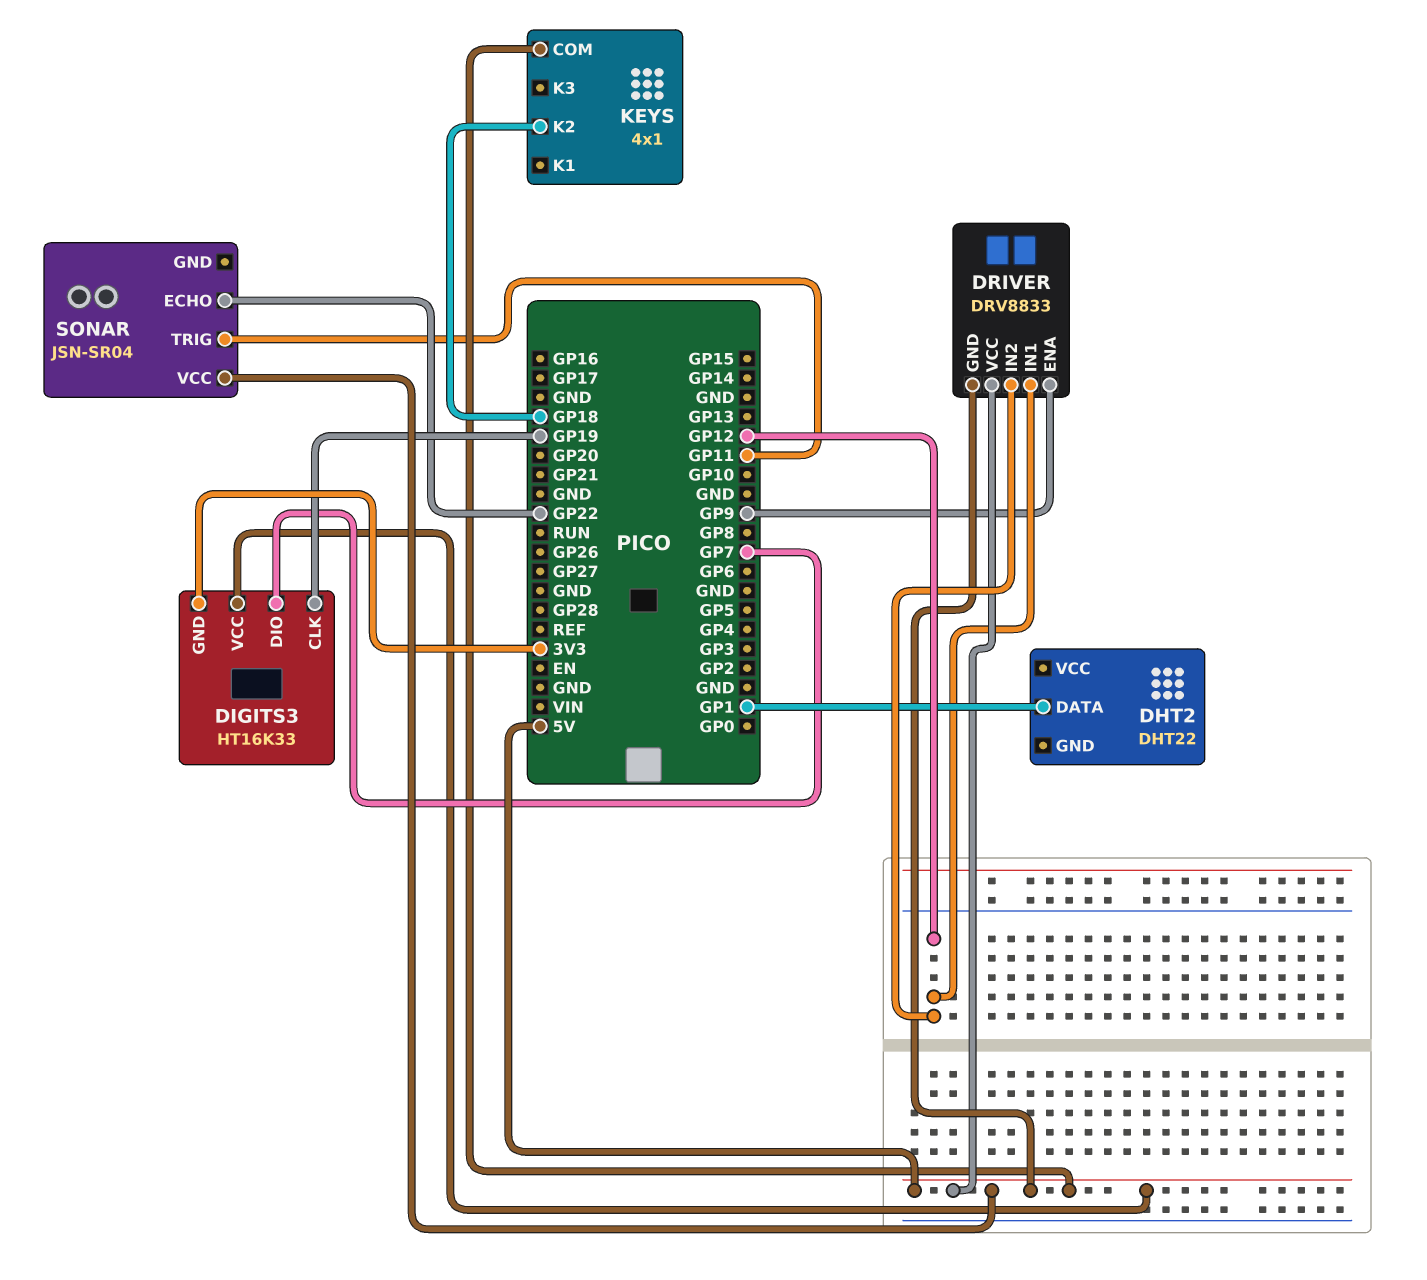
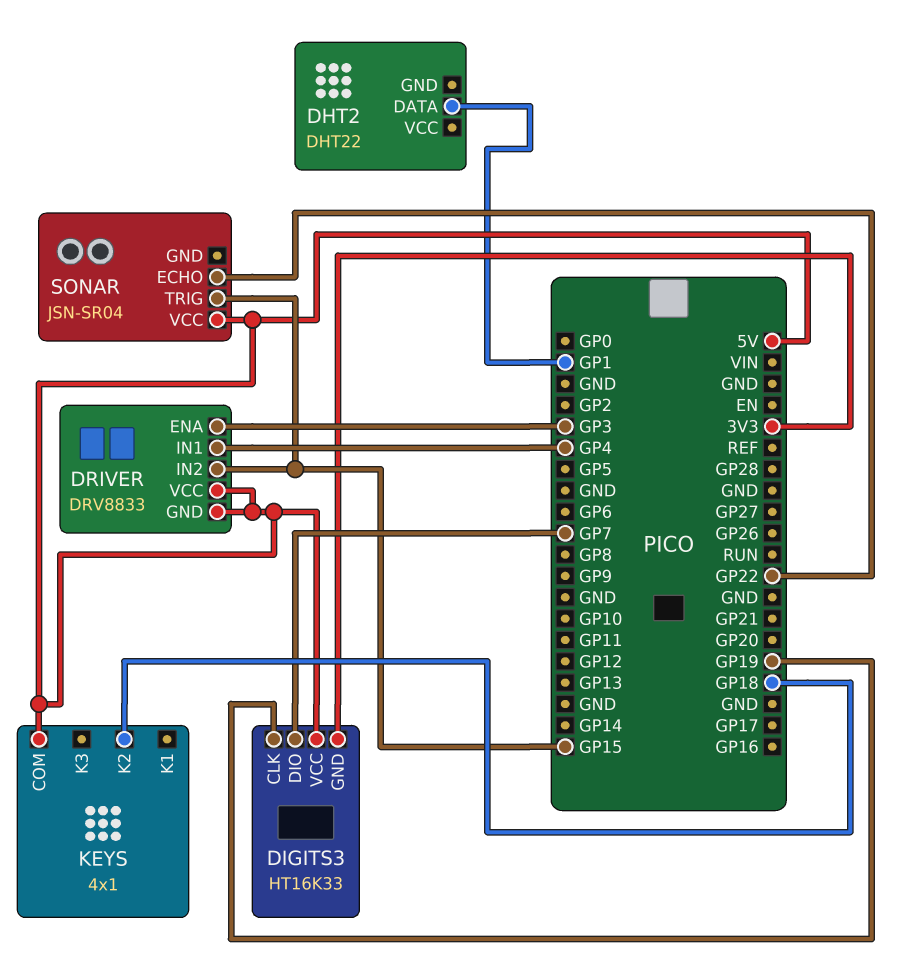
DRIVER pin ENA: GP9 -> GP3
DRIVER pin IN1: GP12 -> GP4
DRIVER pin IN2: GP12 -> GP15
SONAR pin TRIG: GP11 -> GP15

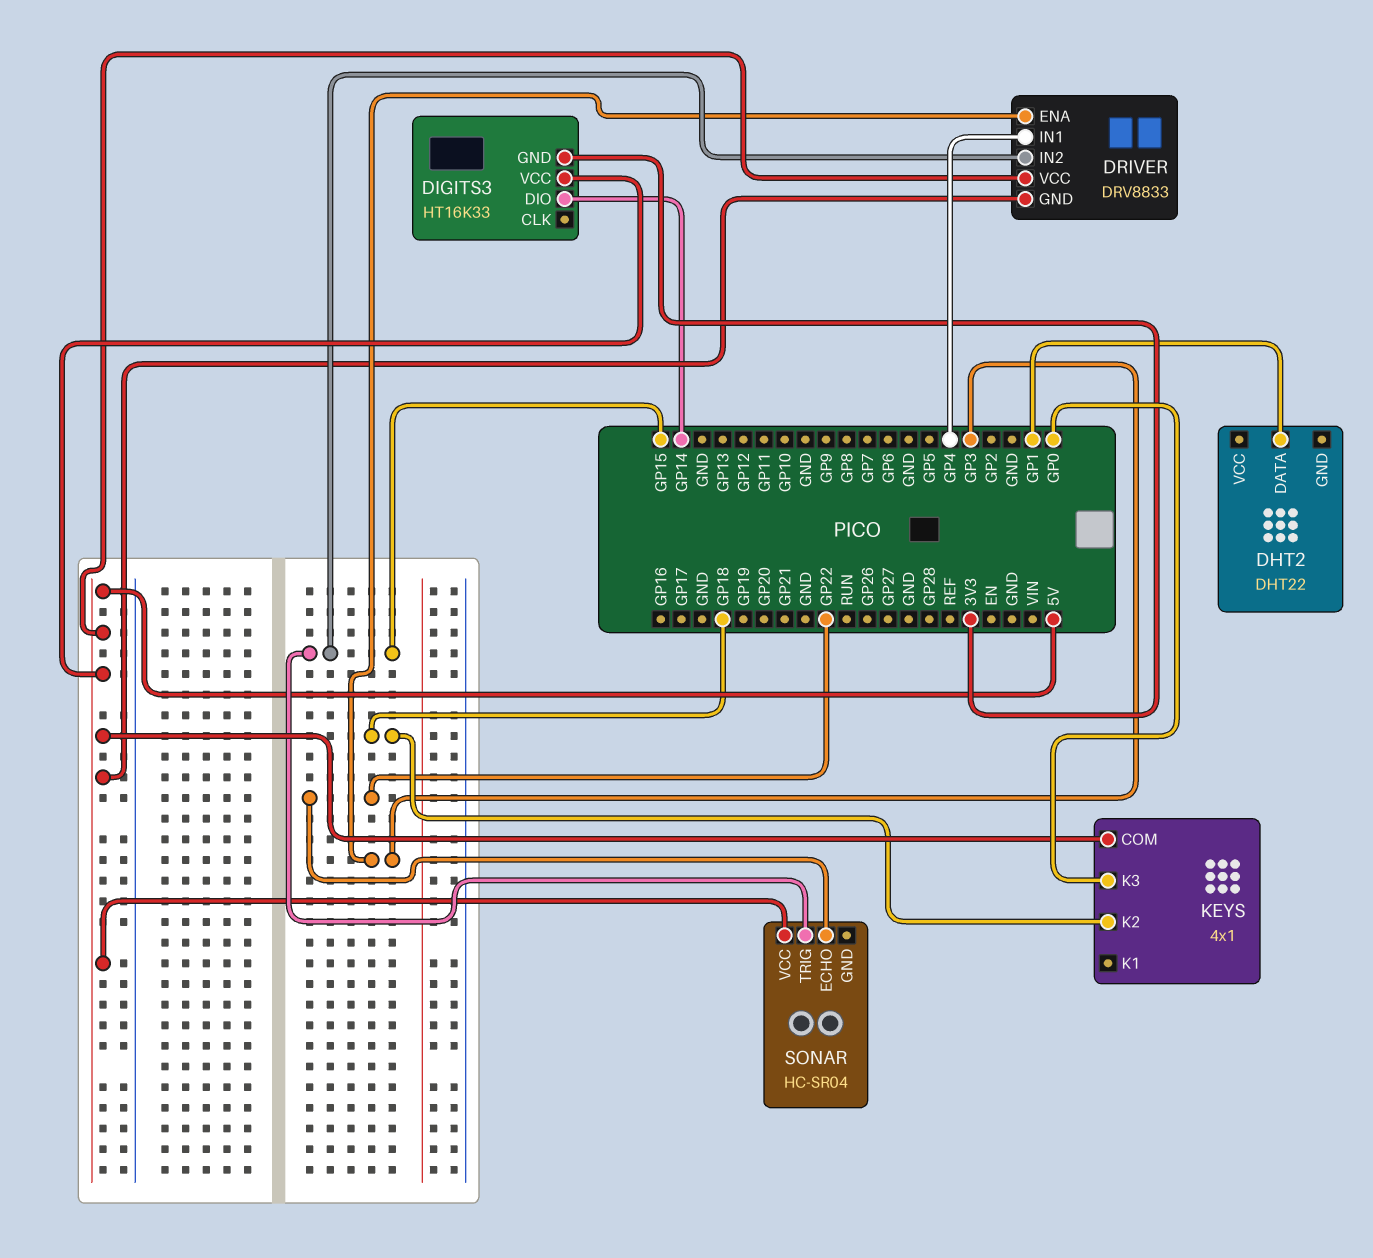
DIGITS3 pin CLK: GP19 -> none
DIGITS3 pin DIO: GP7 -> GP14
KEYS pin K3: none -> GP0
SONAR: JSN-SR04 -> HC-SR04

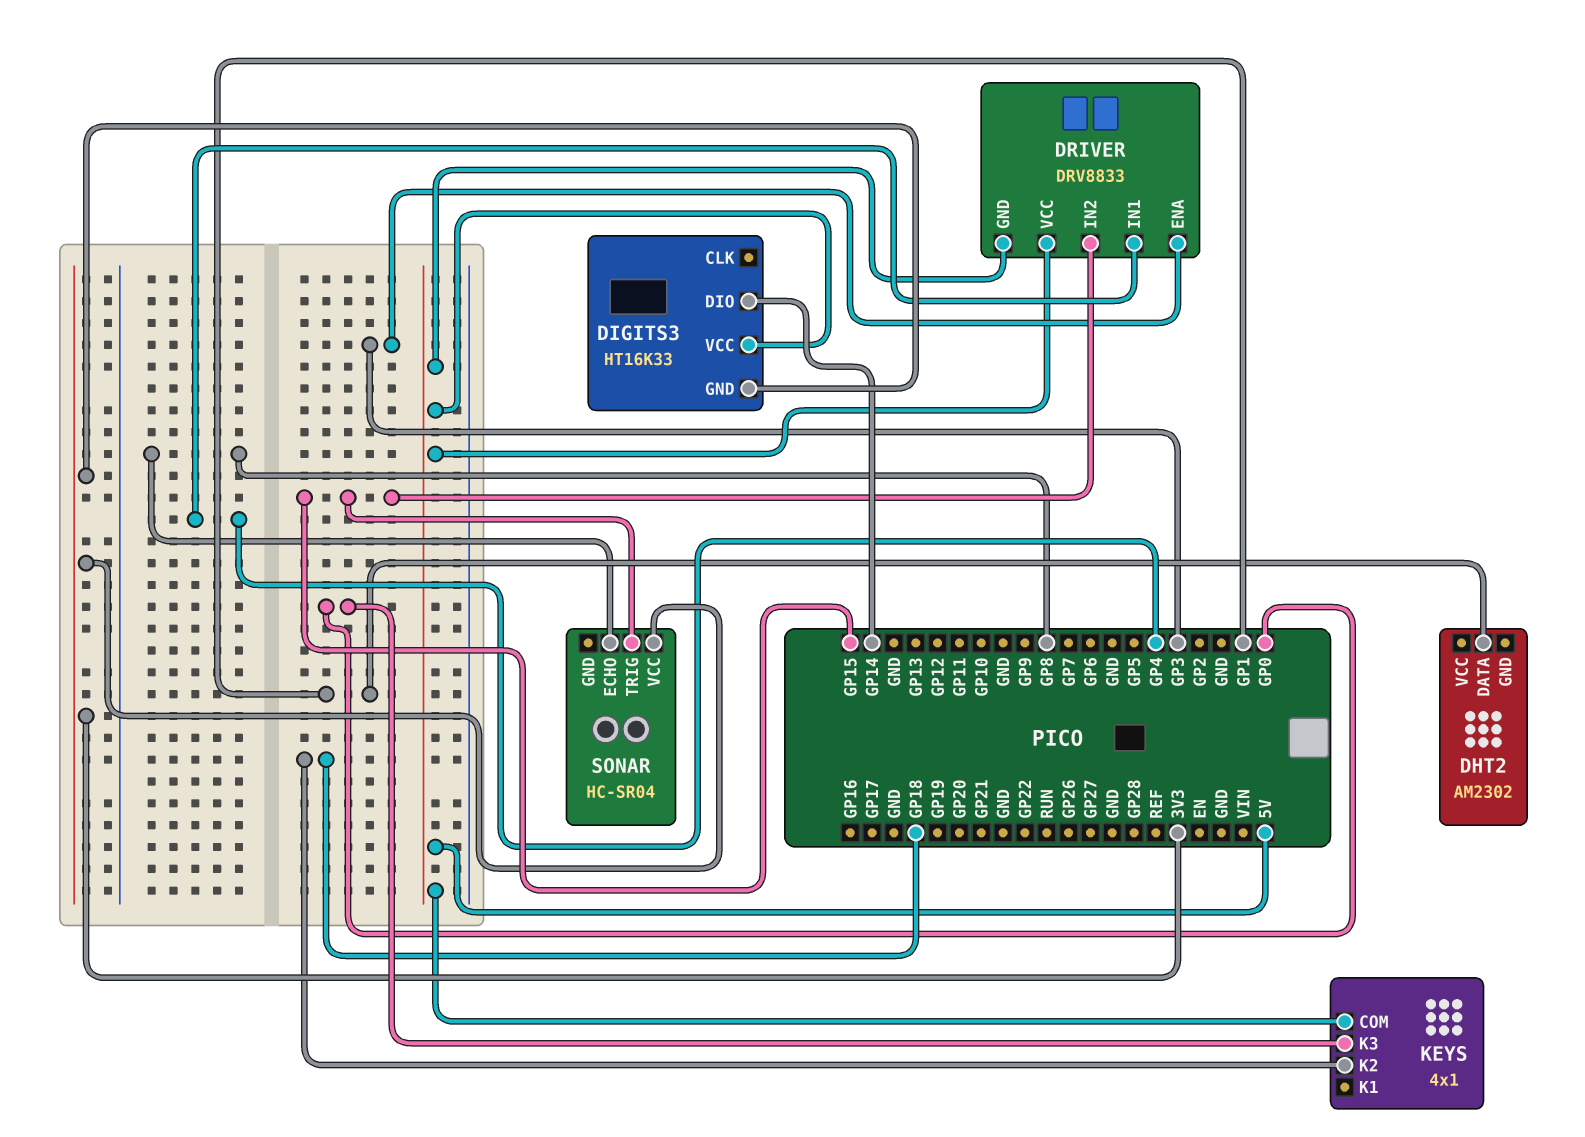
DHT2: DHT22 -> AM2302
SONAR pin ECHO: GP22 -> GP8
SONAR pin VCC: 5V -> 3V3

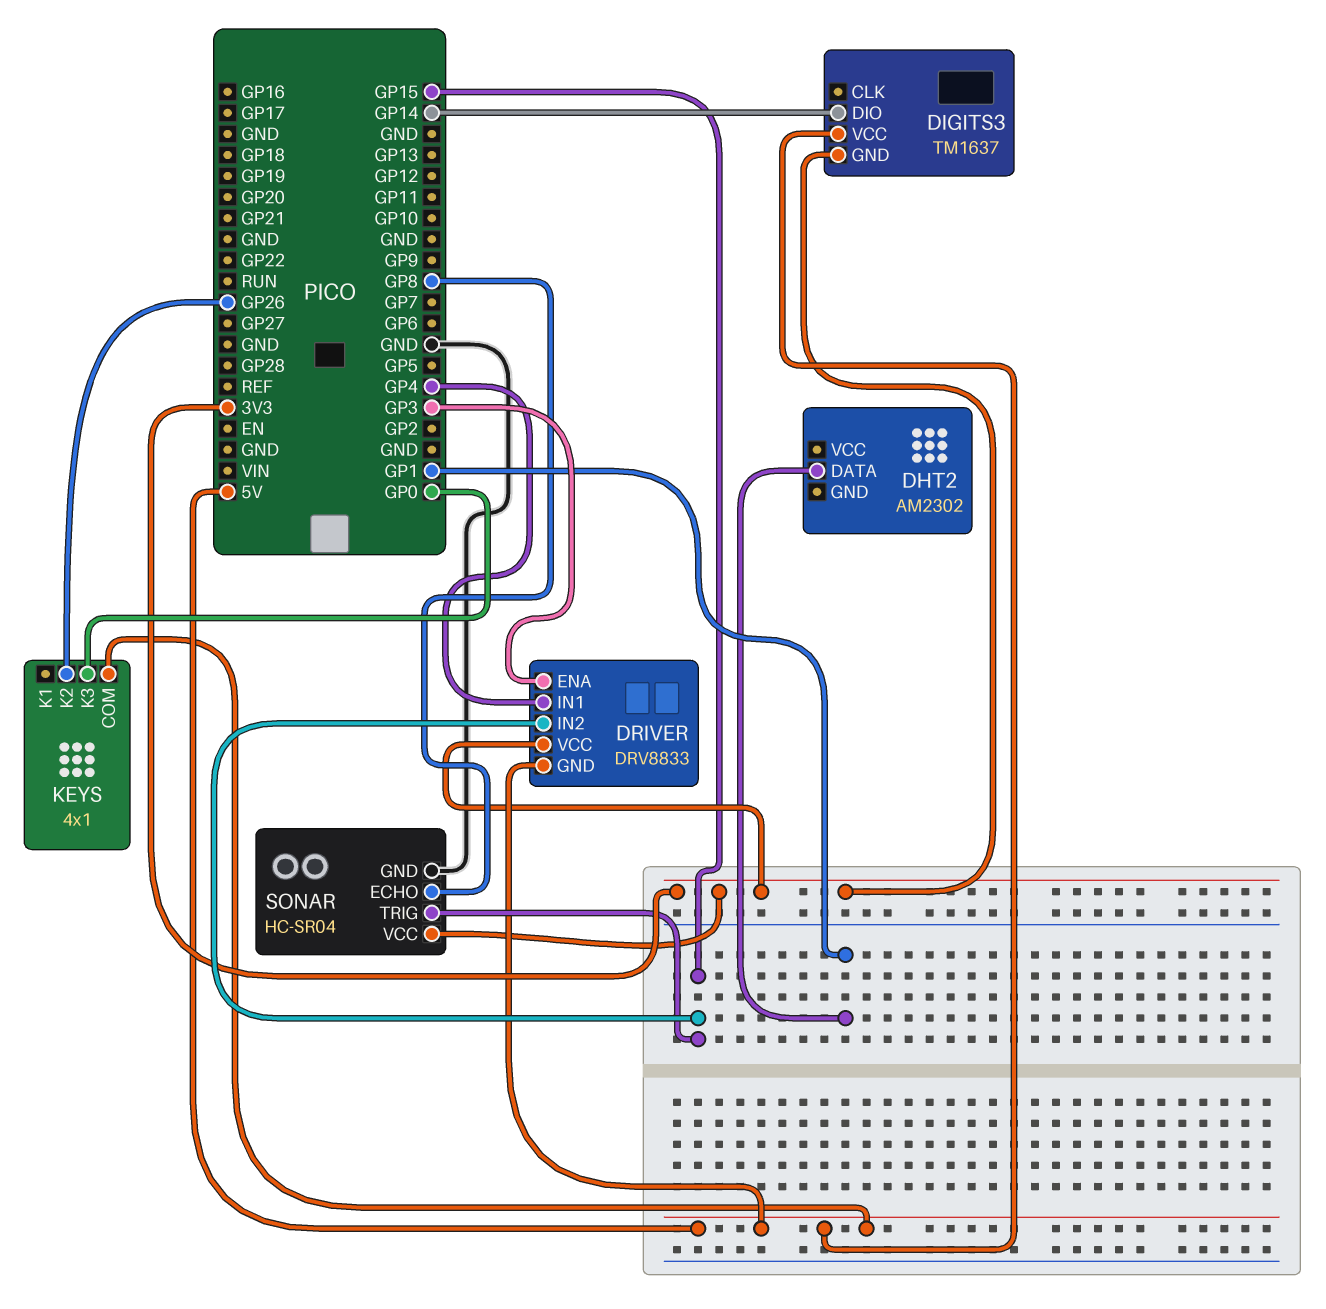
DIGITS3: HT16K33 -> TM1637
DRIVER pin VCC: 5V -> 3V3
KEYS pin K2: GP18 -> GP26
SONAR pin GND: none -> GND

